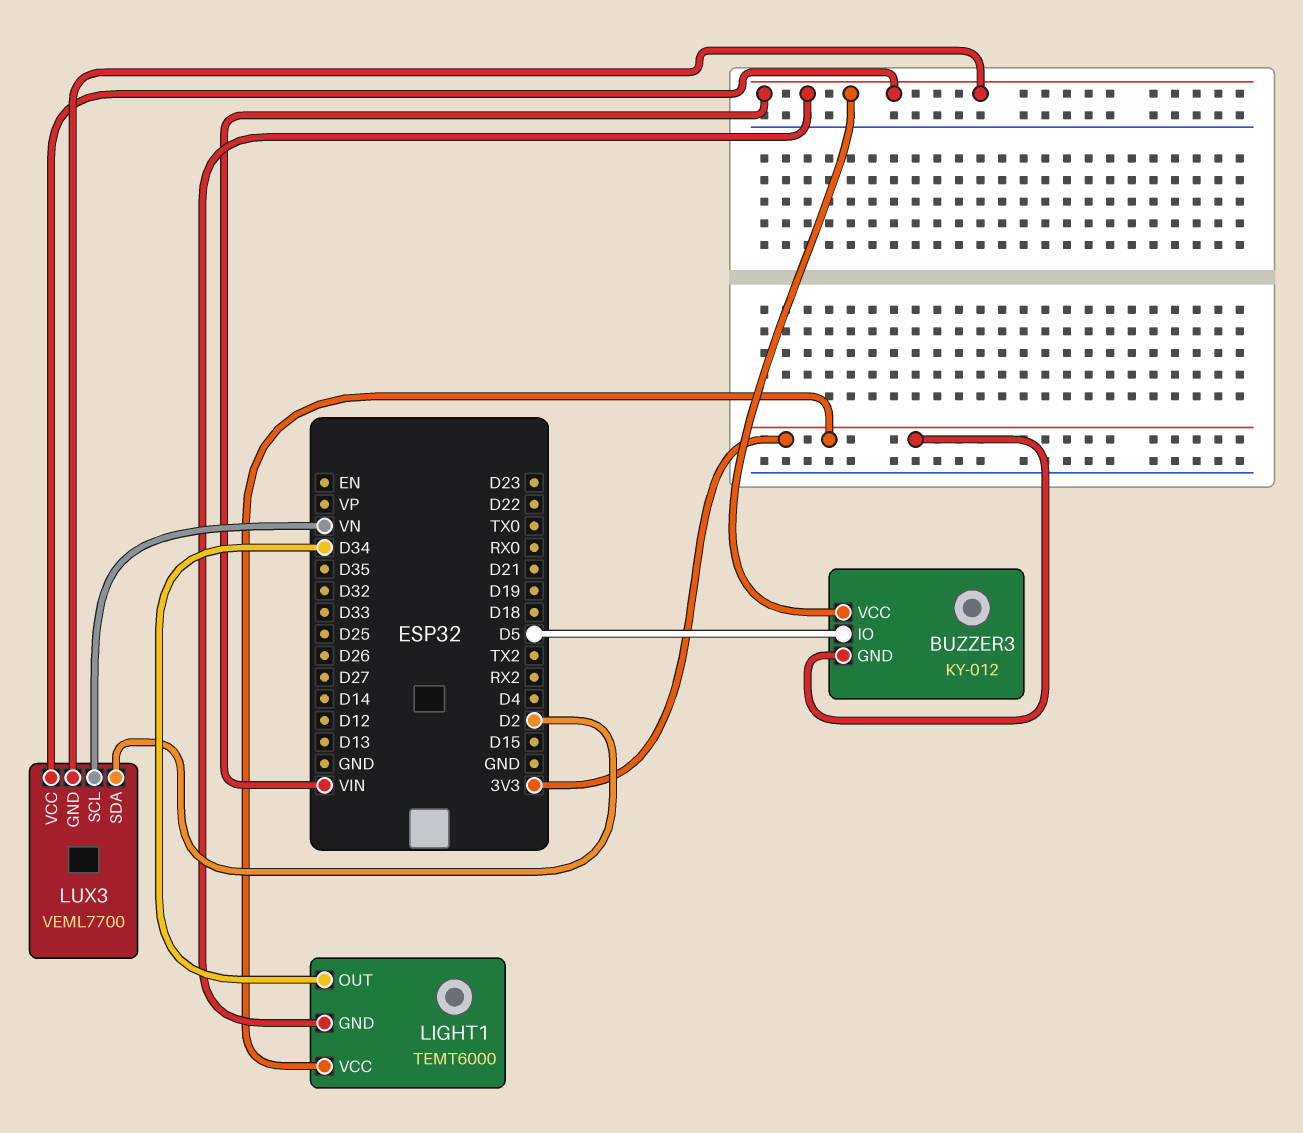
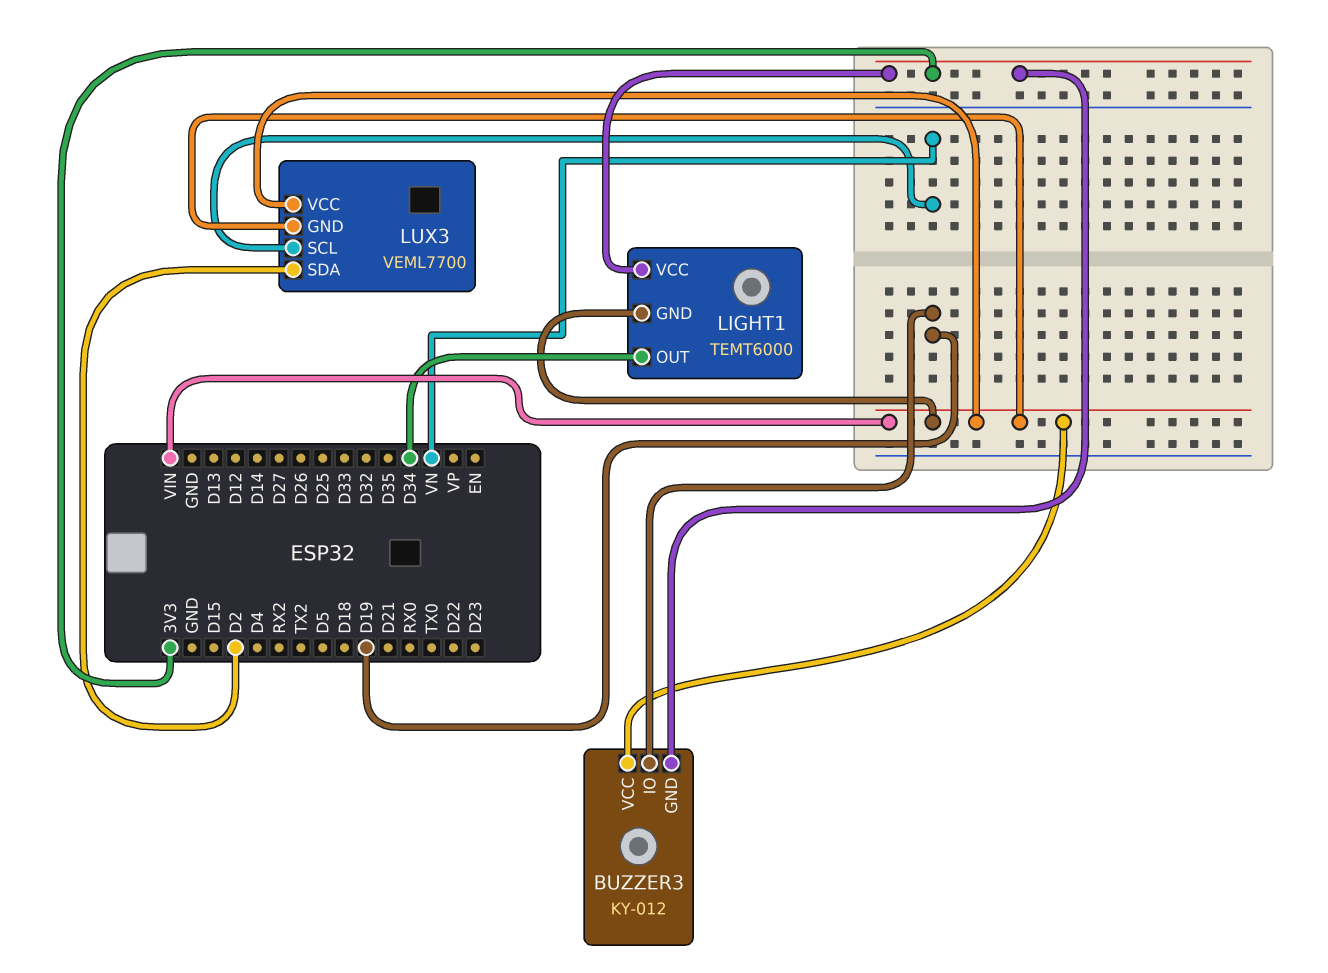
BUZZER3 pin IO: D5 -> D19

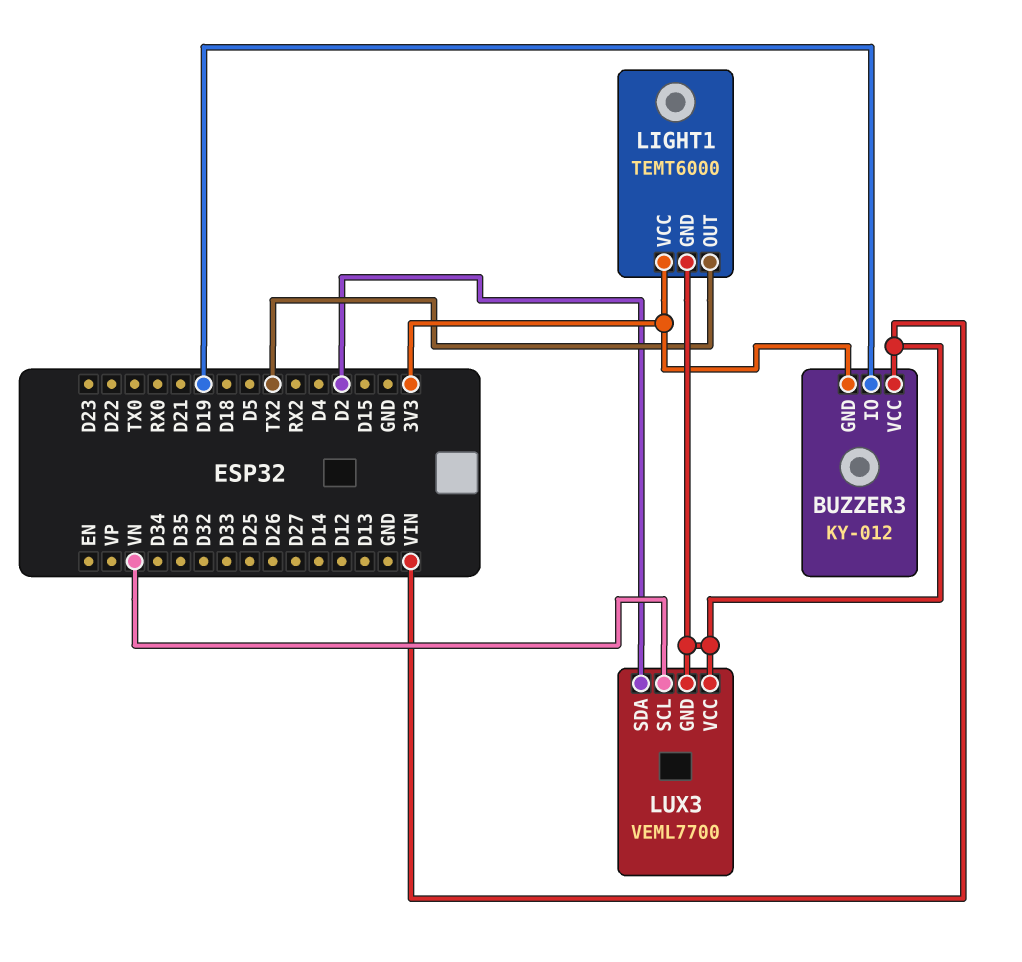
LIGHT1 pin OUT: D34 -> TX2

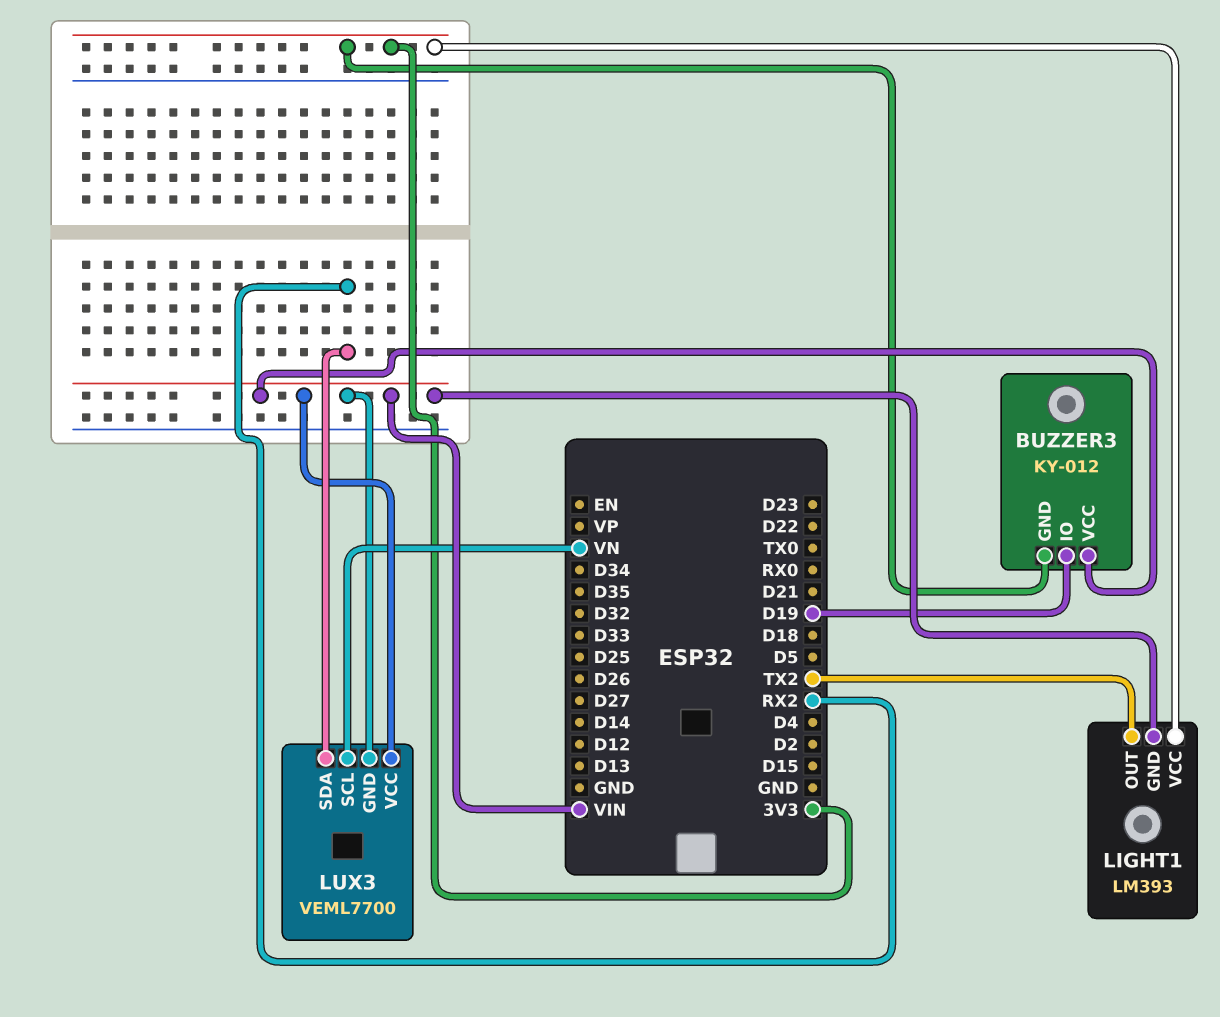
LIGHT1: TEMT6000 -> LM393
LUX3 pin SDA: D2 -> RX2

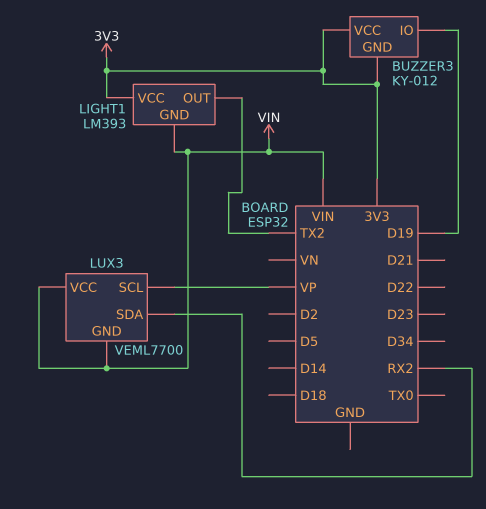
BUZZER3 pin VCC: VIN -> 3V3
LUX3 pin SCL: VN -> VP

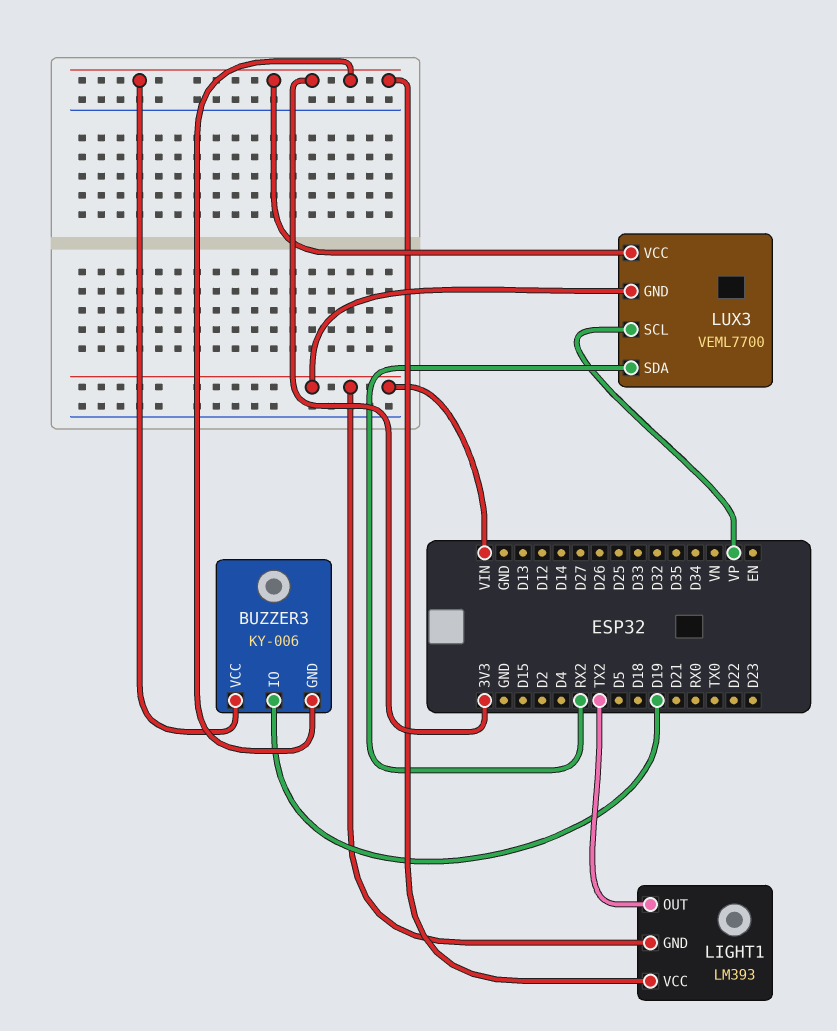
BUZZER3: KY-012 -> KY-006
LUX3 pin VCC: VIN -> 3V3

